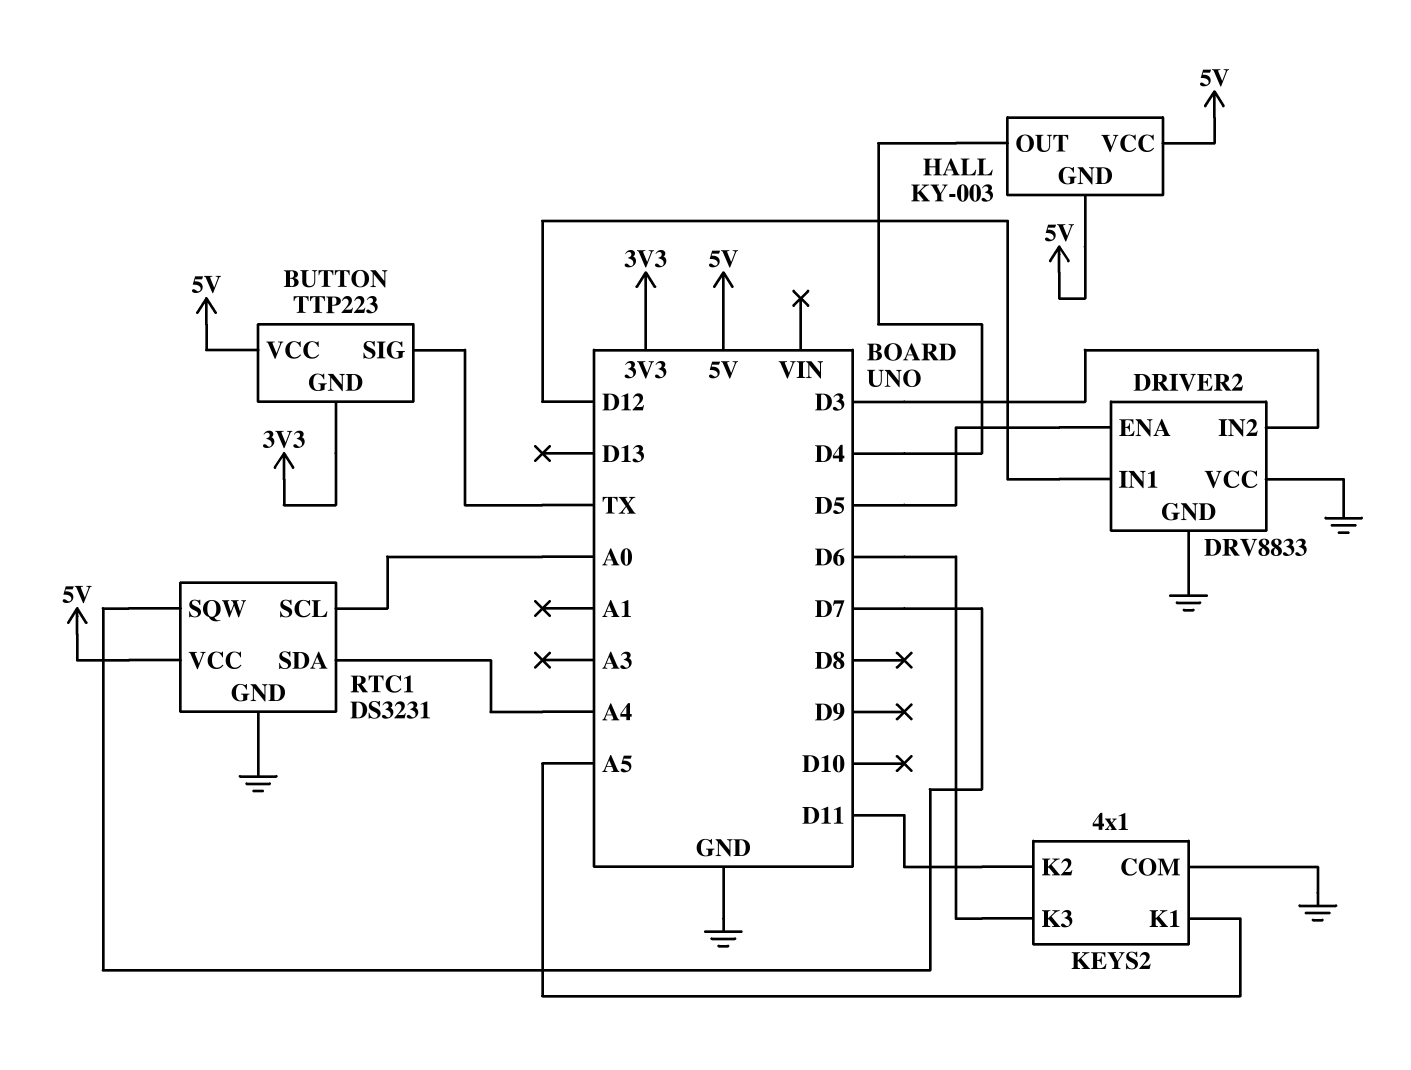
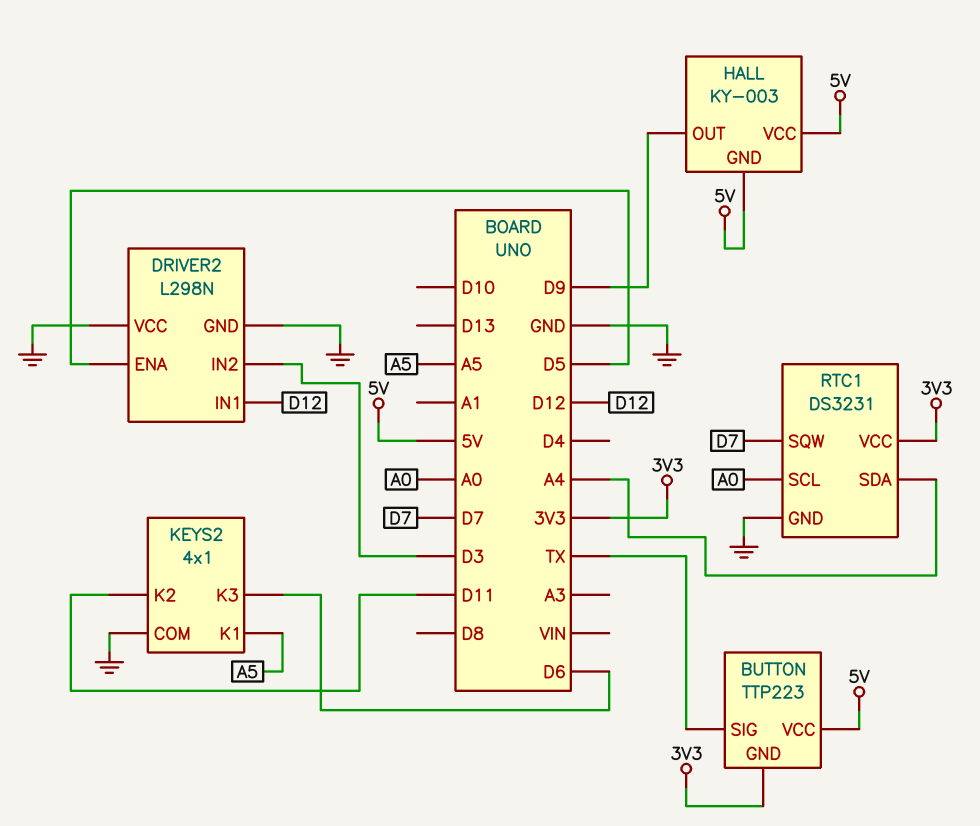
DRIVER2: DRV8833 -> L298N
HALL pin OUT: D4 -> D9
RTC1 pin VCC: 5V -> 3V3

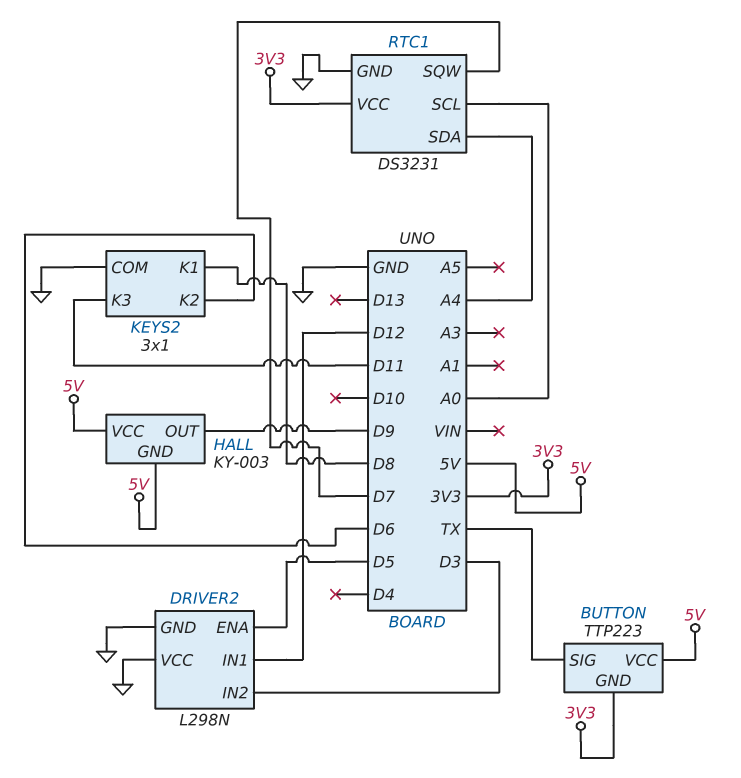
KEYS2: 4x1 -> 3x1
KEYS2 pin K1: A5 -> D8
KEYS2 pin K2: D11 -> D6
KEYS2 pin K3: D6 -> D11

